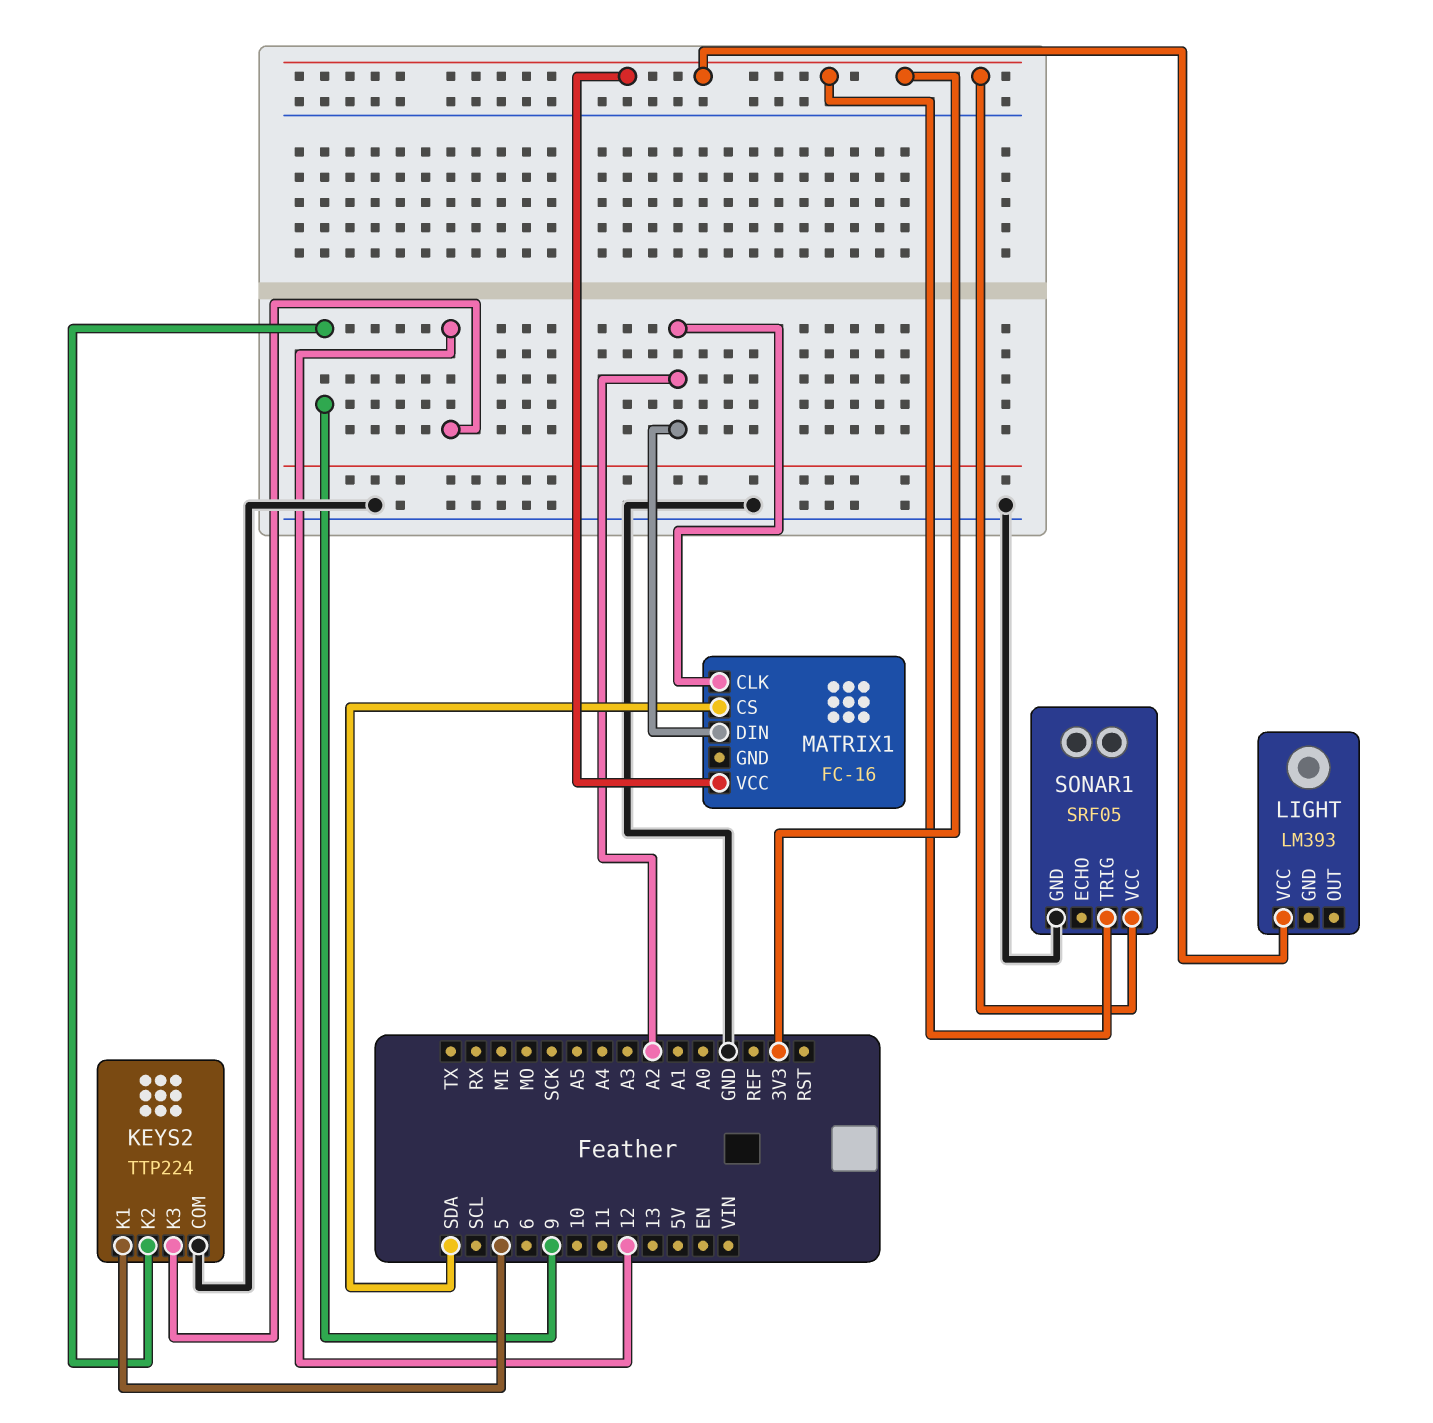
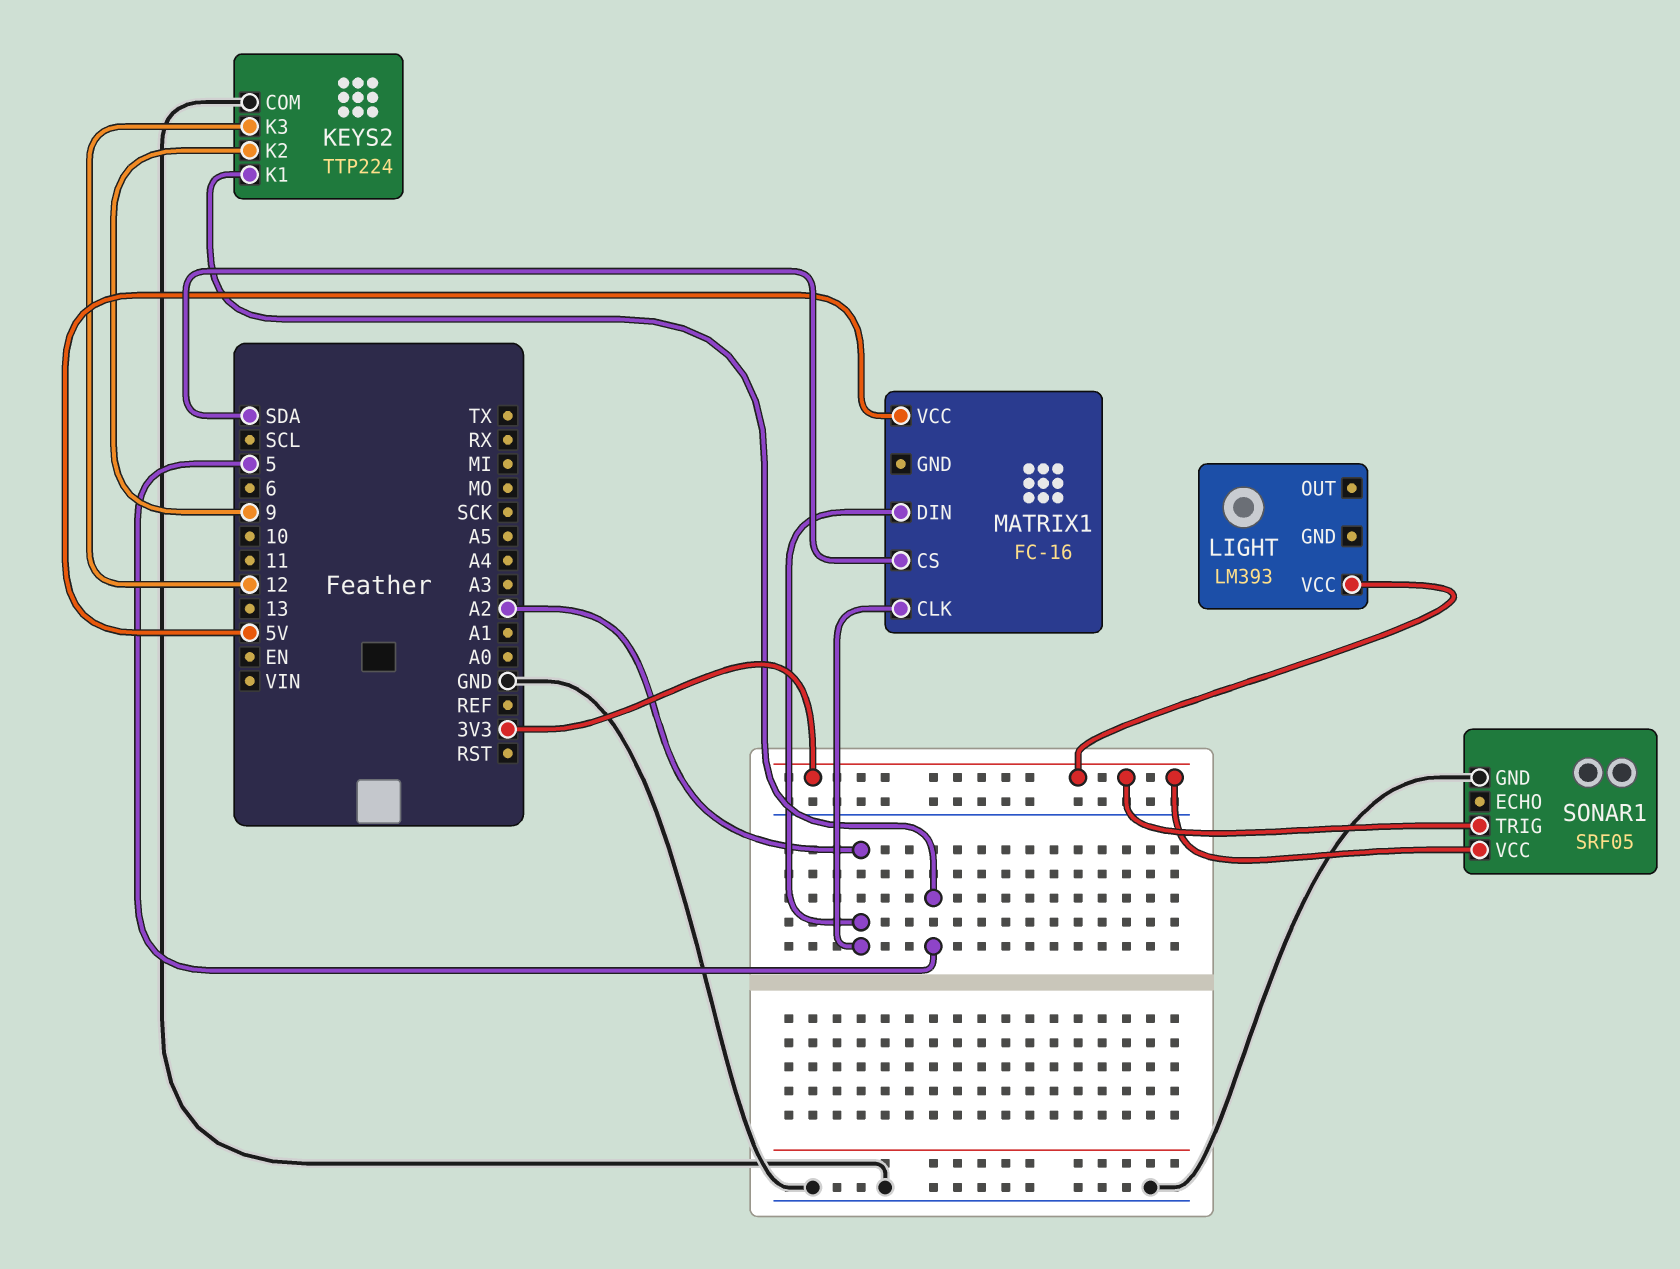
MATRIX1 pin VCC: 3V3 -> 5V

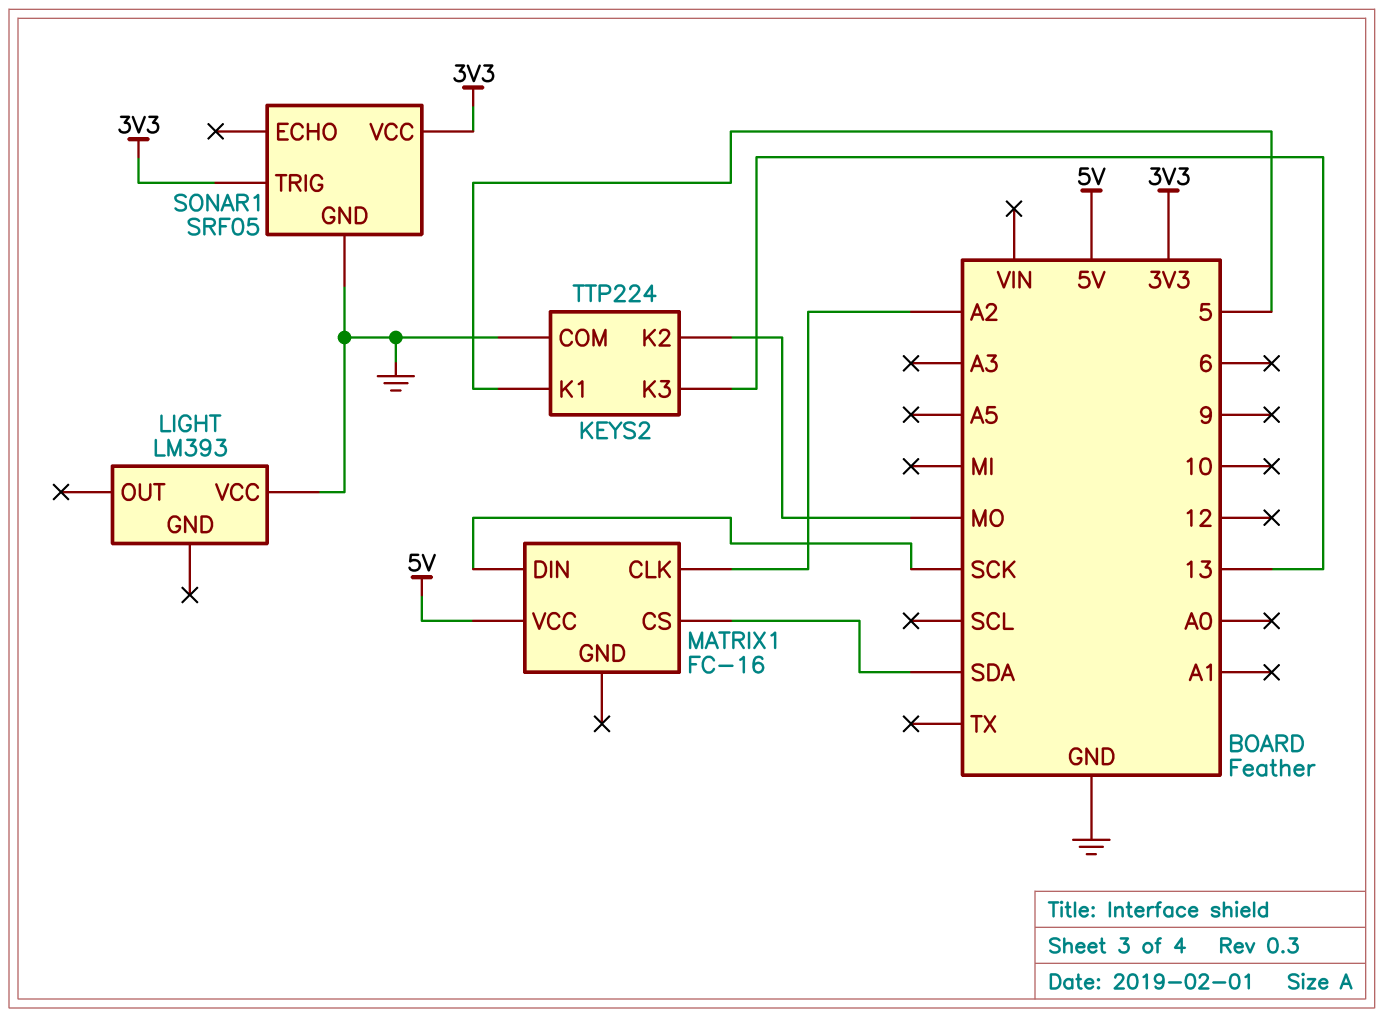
KEYS2 pin K2: 9 -> MO
KEYS2 pin K3: 12 -> 13
LIGHT pin VCC: 3V3 -> GND
MATRIX1 pin DIN: A2 -> SCK

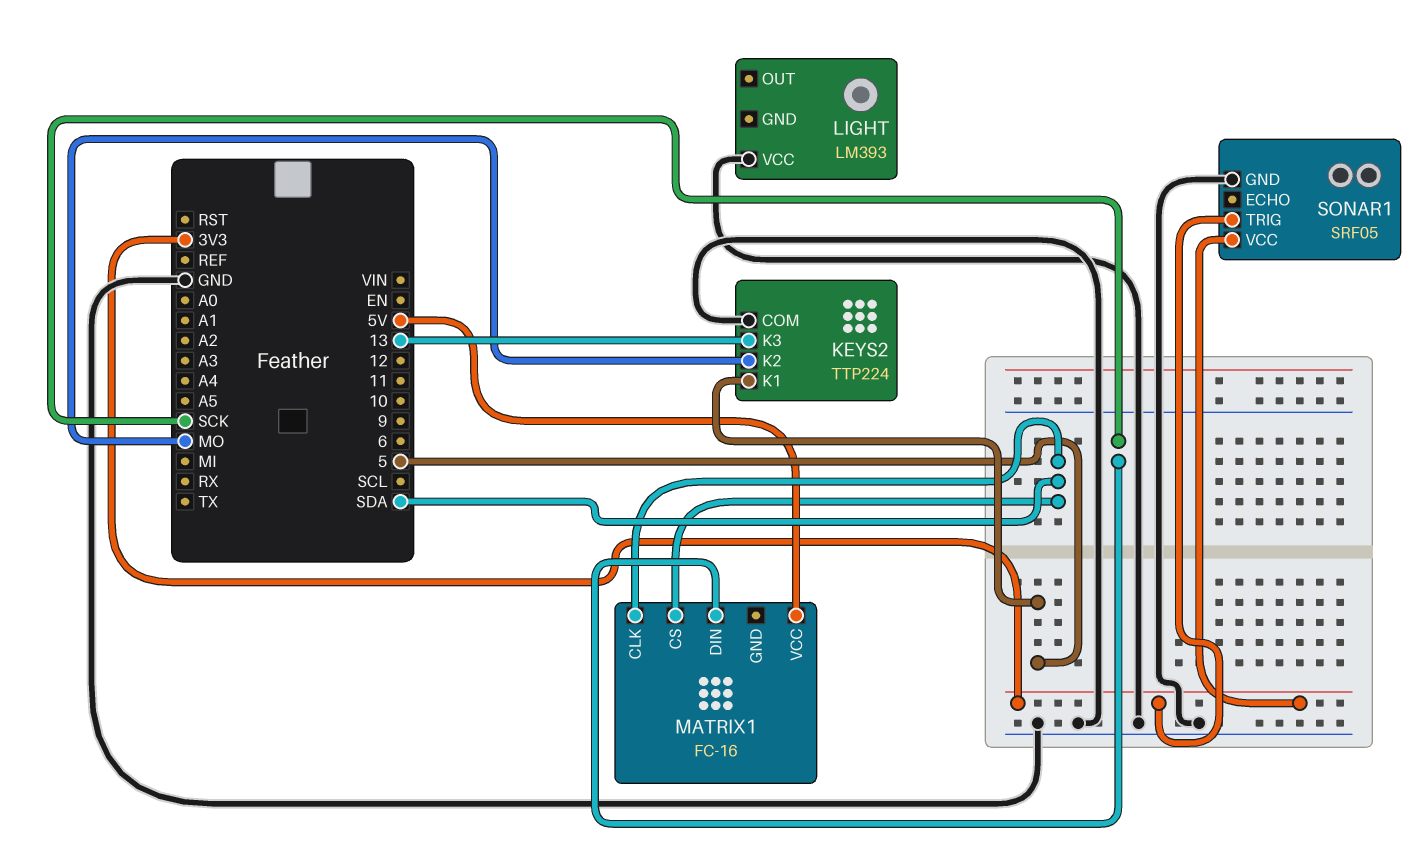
MATRIX1 pin CLK: A2 -> SDA

